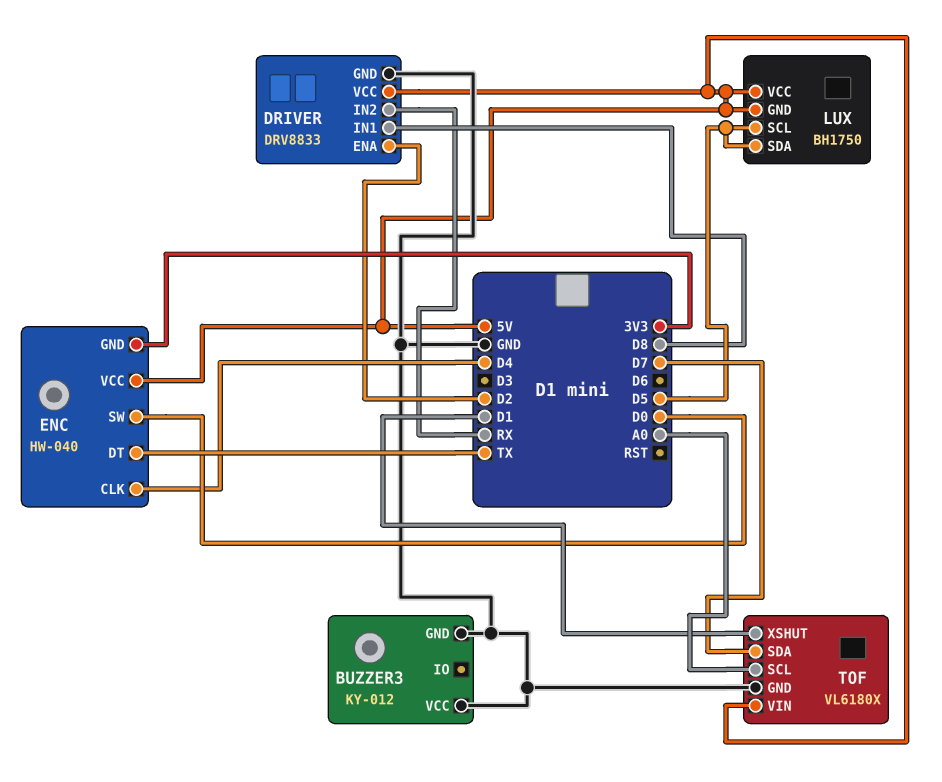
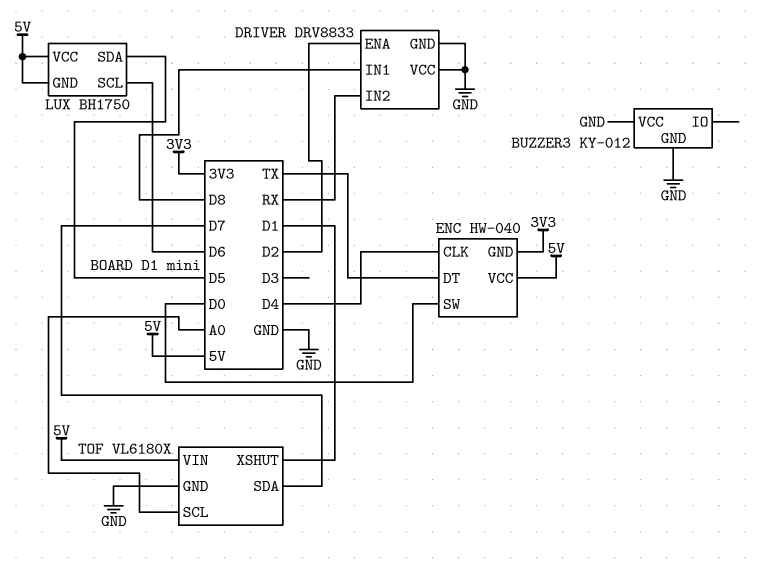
DRIVER pin VCC: 5V -> GND
LUX pin SCL: D5 -> D6

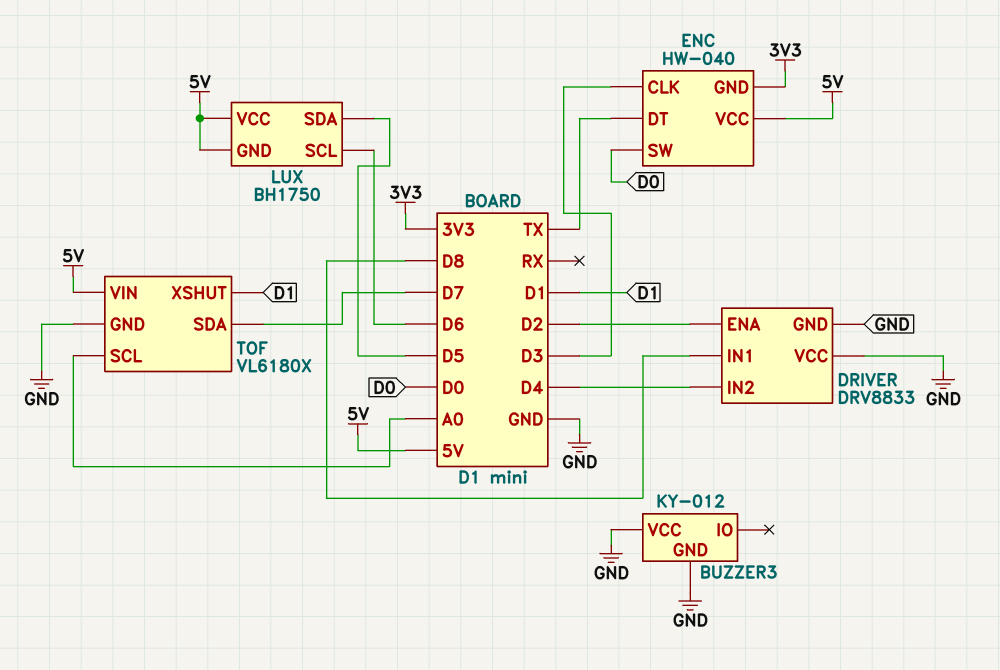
DRIVER pin IN2: RX -> D4
ENC pin CLK: D4 -> D3

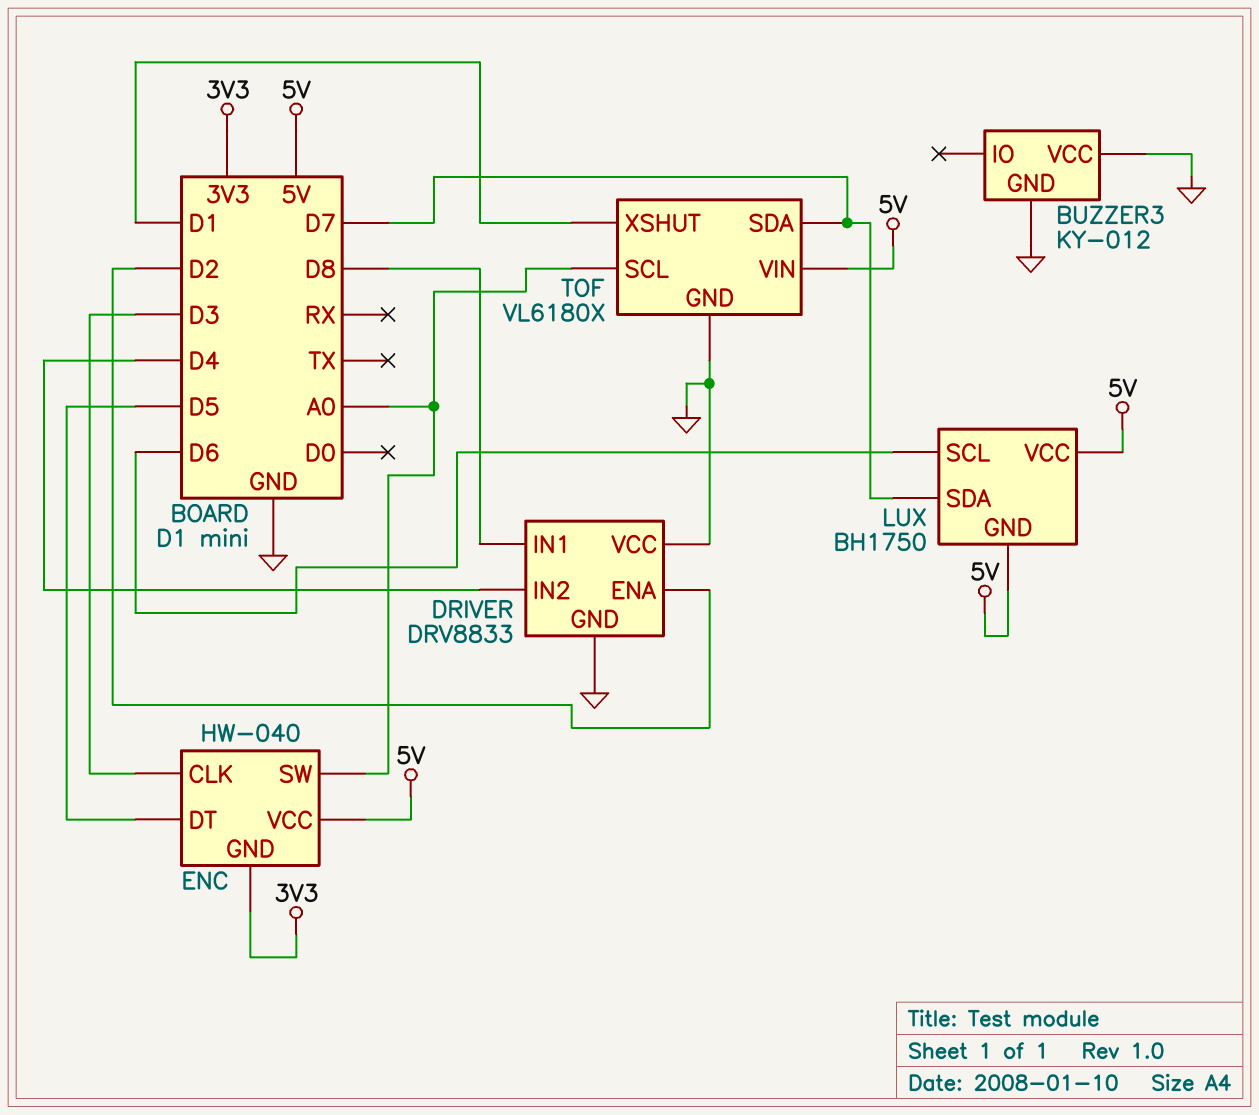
ENC pin DT: TX -> D5
ENC pin SW: D0 -> A0
LUX pin SDA: D5 -> D7

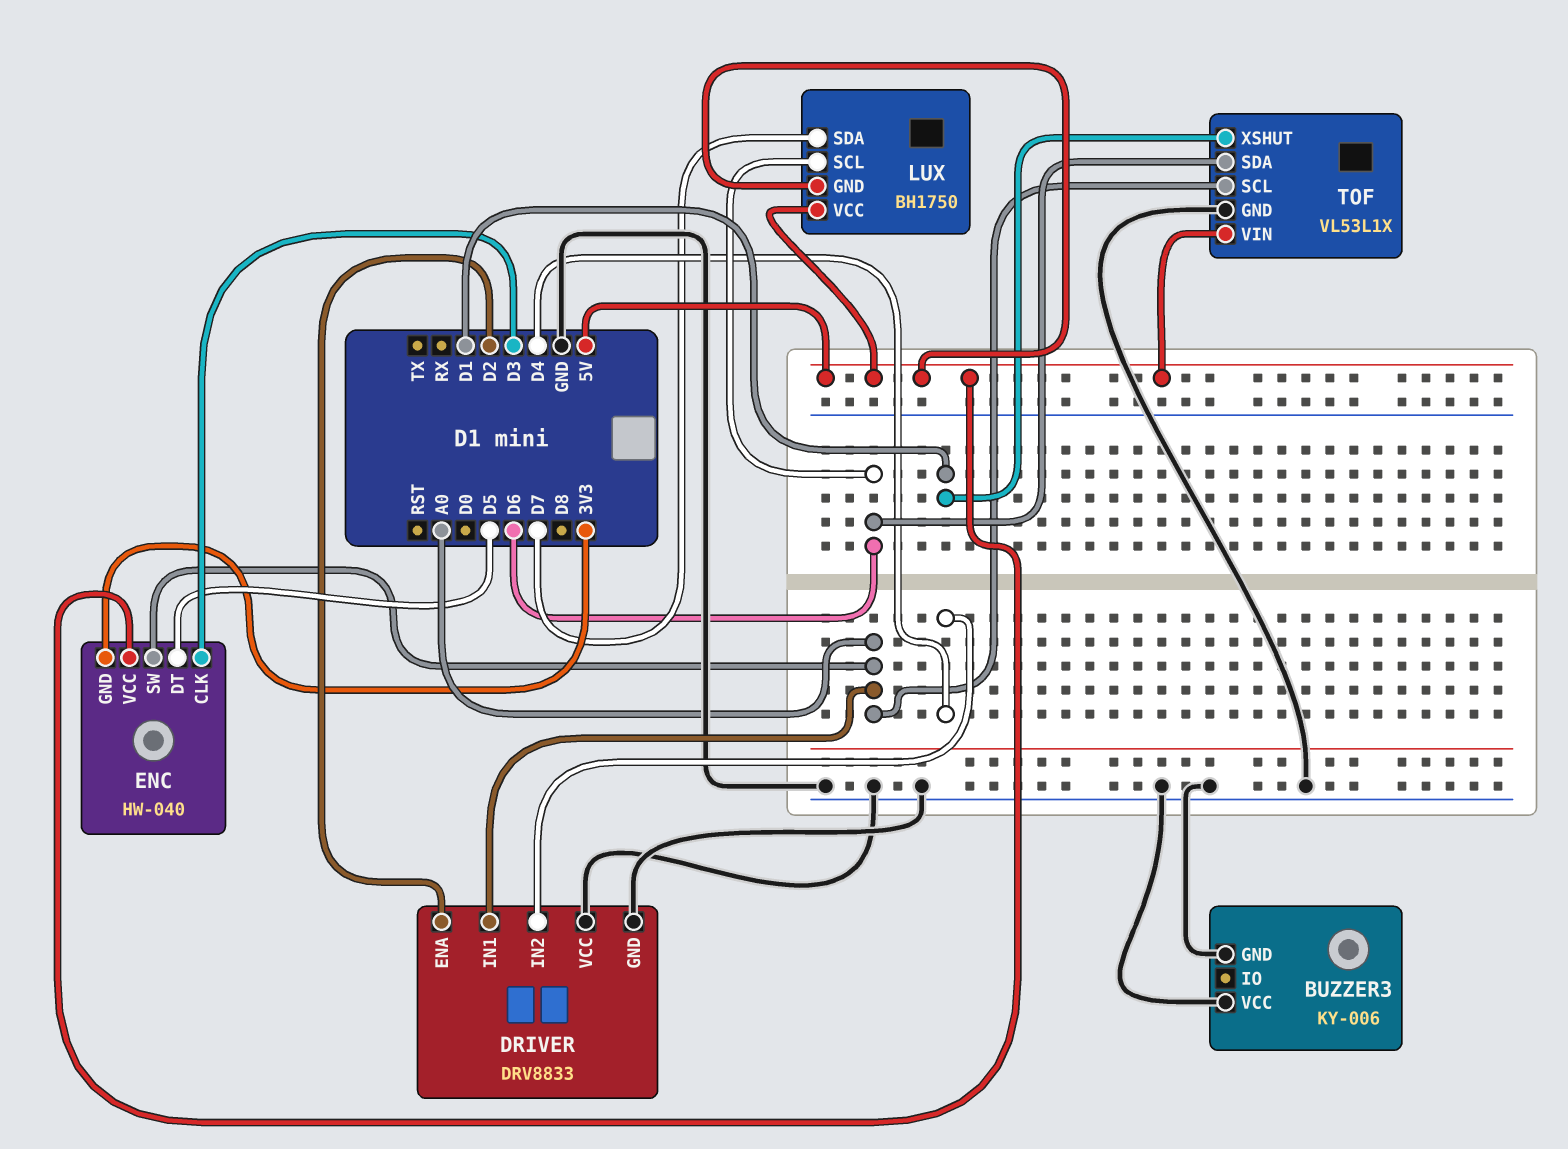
BUZZER3: KY-012 -> KY-006
DRIVER pin IN1: D8 -> A0
TOF: VL6180X -> VL53L1X
TOF pin SDA: D7 -> D6

